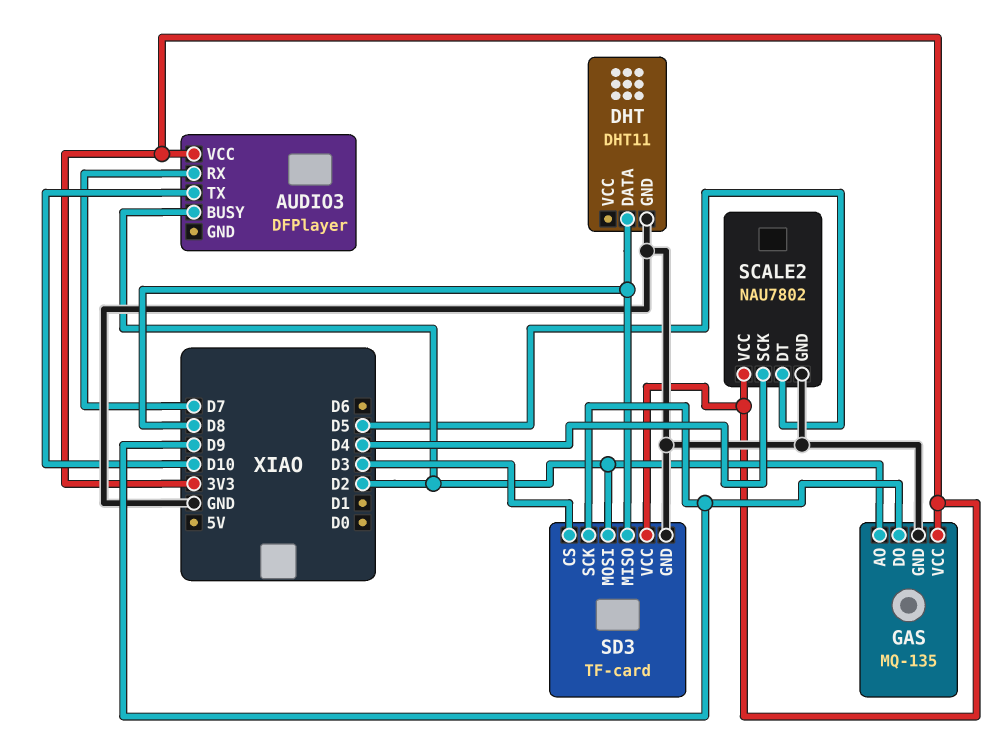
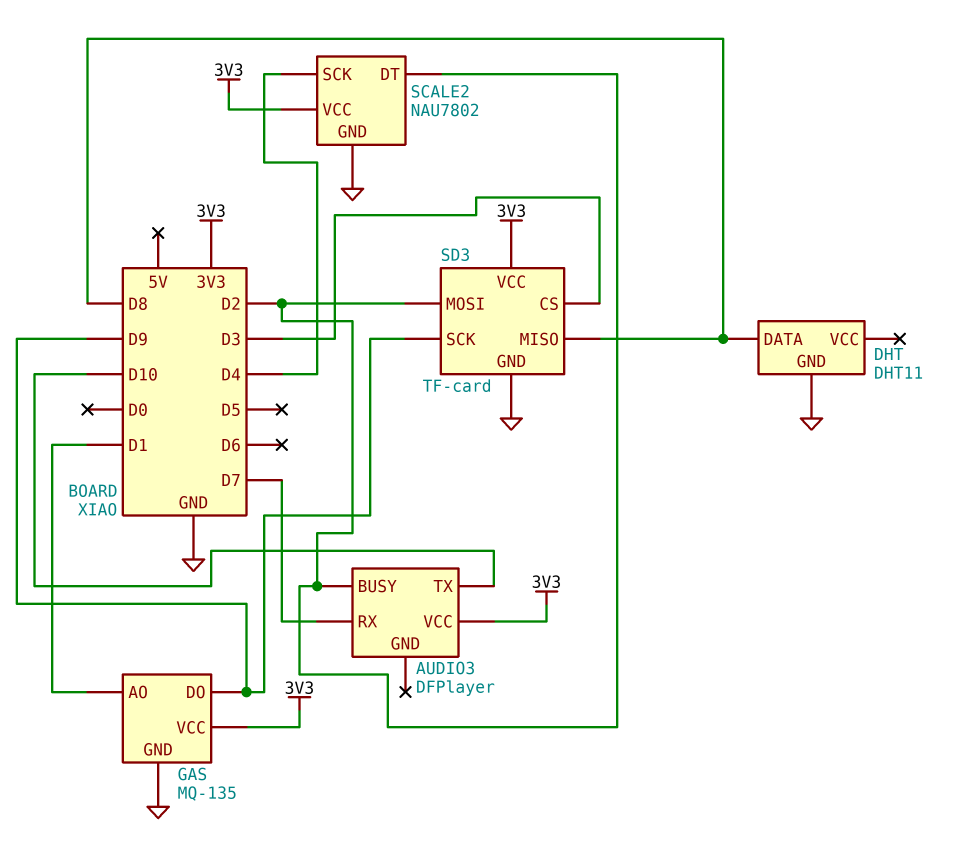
GAS pin AO: D2 -> D1
SCALE2 pin DT: D5 -> D2

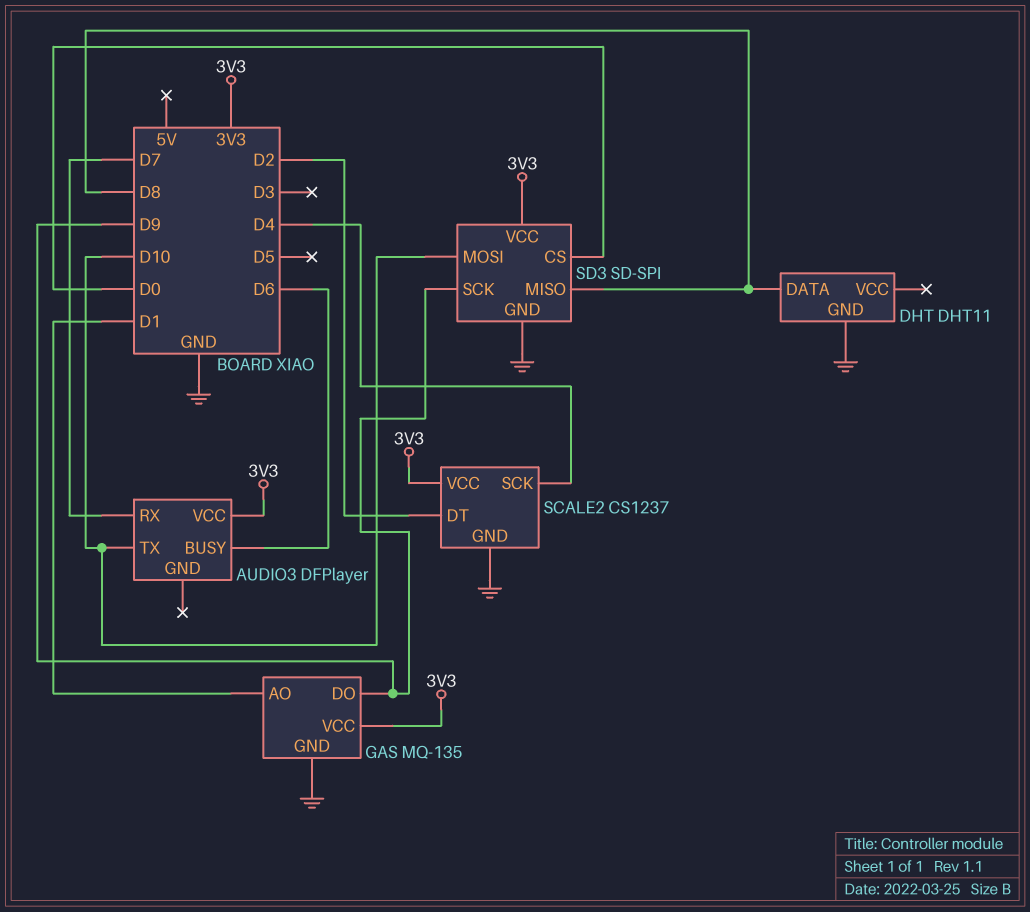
AUDIO3 pin BUSY: D2 -> D6
SCALE2: NAU7802 -> CS1237
SD3: TF-card -> SD-SPI
SD3 pin CS: D3 -> D0
SD3 pin MOSI: D2 -> D10

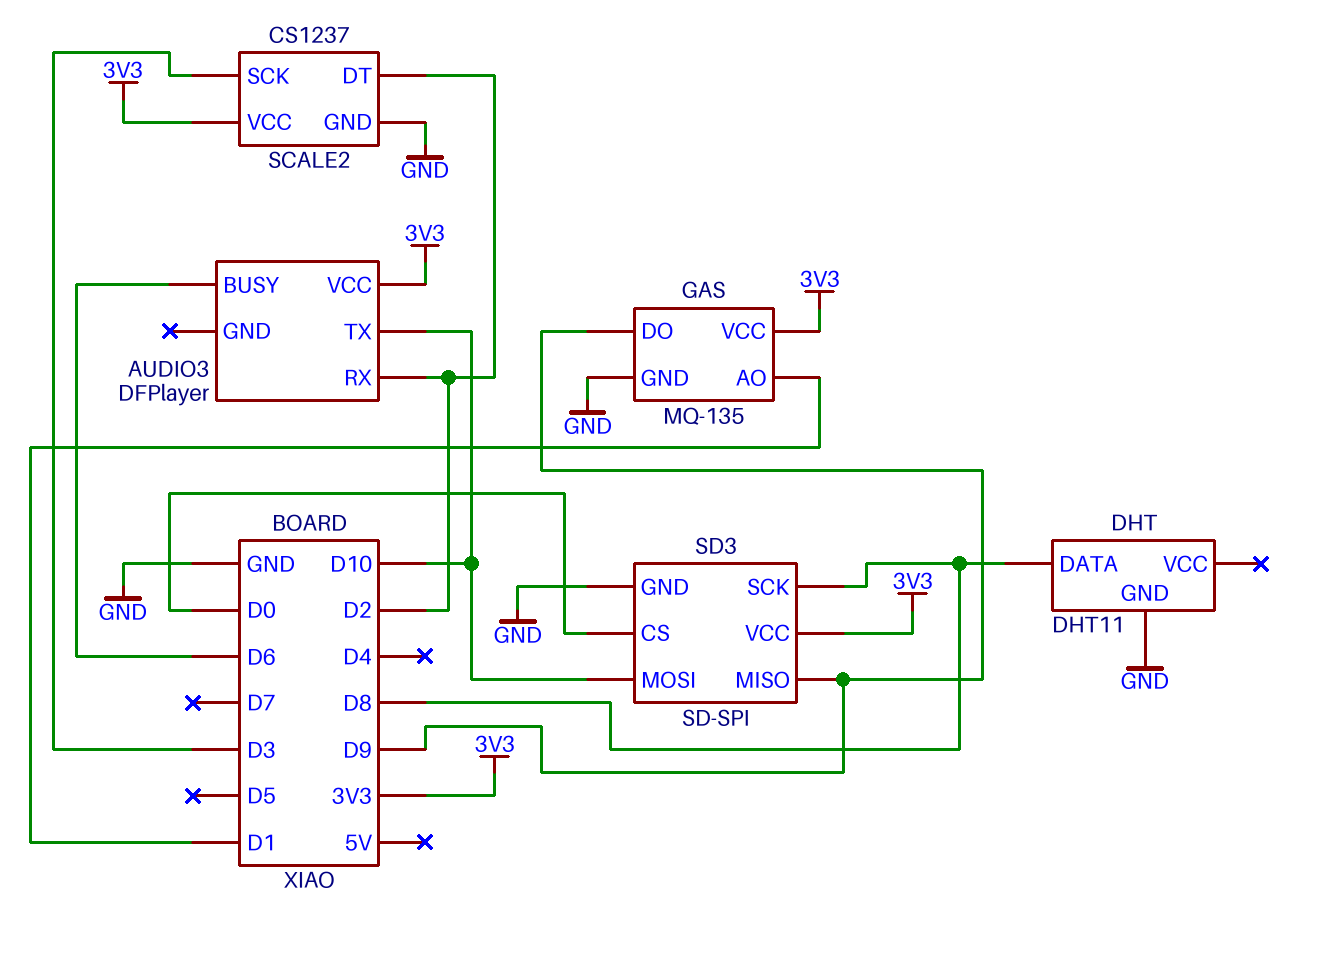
AUDIO3 pin RX: D7 -> D2
SCALE2 pin SCK: D4 -> D3
SD3 pin MISO: D8 -> D9
SD3 pin SCK: D9 -> D8

